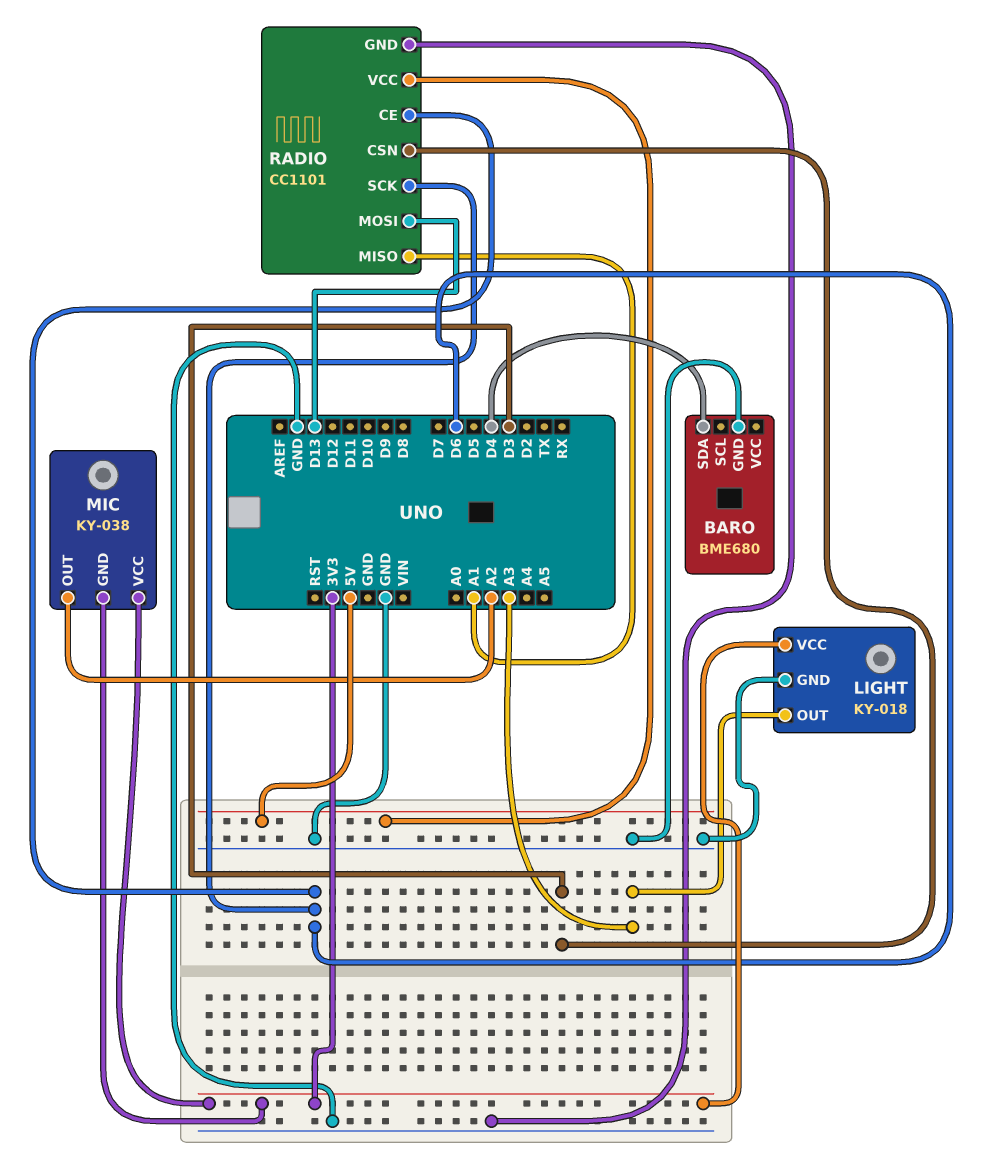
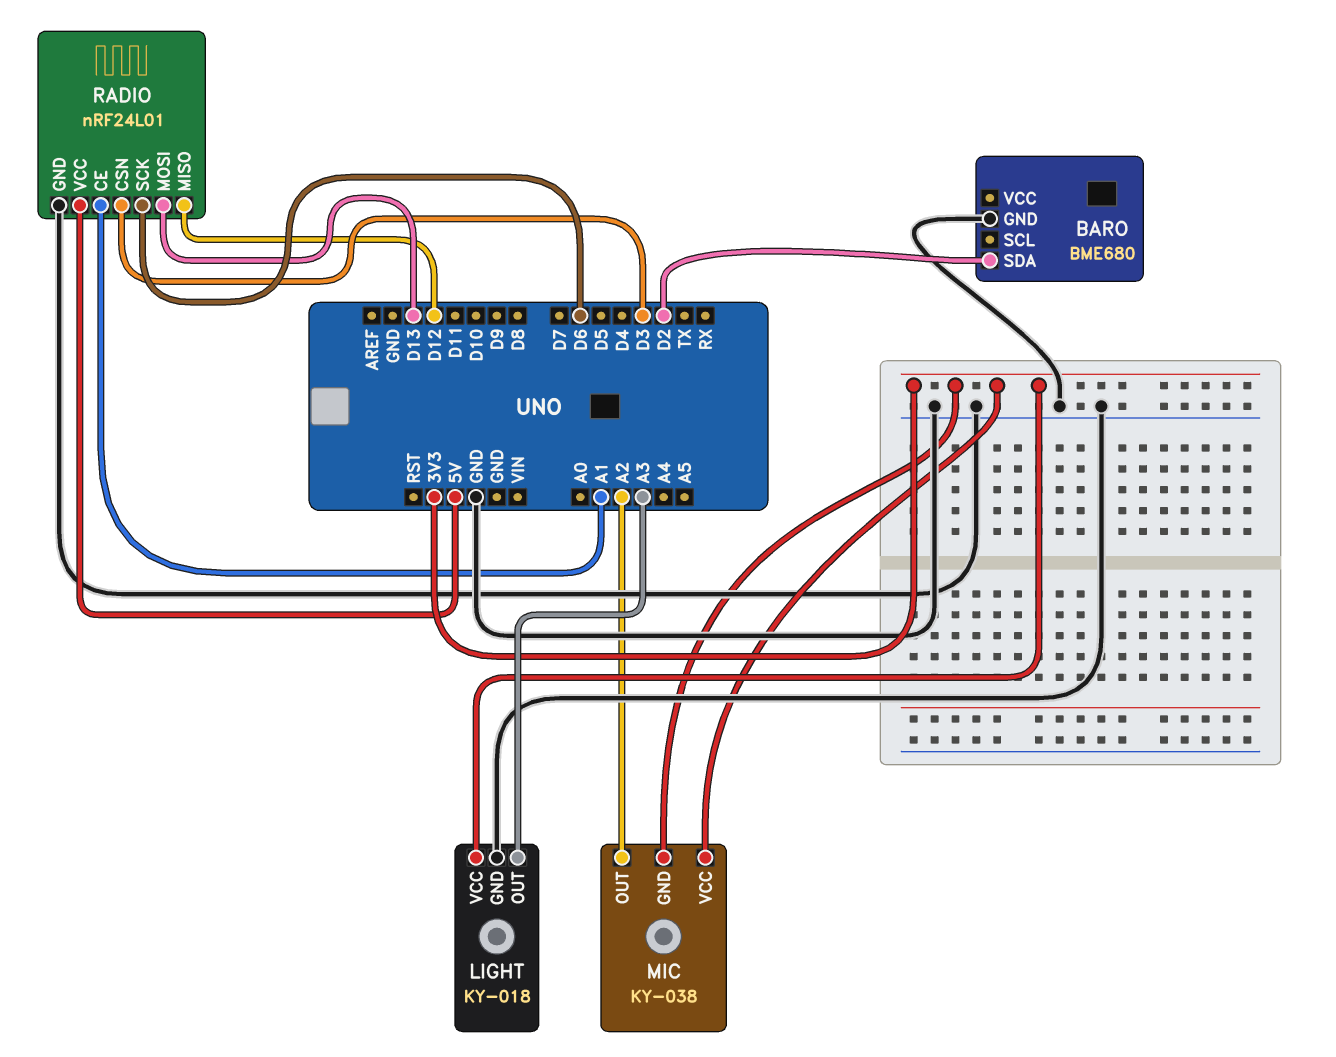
BARO pin SDA: D4 -> D2
RADIO: CC1101 -> nRF24L01
RADIO pin CE: D6 -> A1
RADIO pin MISO: A1 -> D12

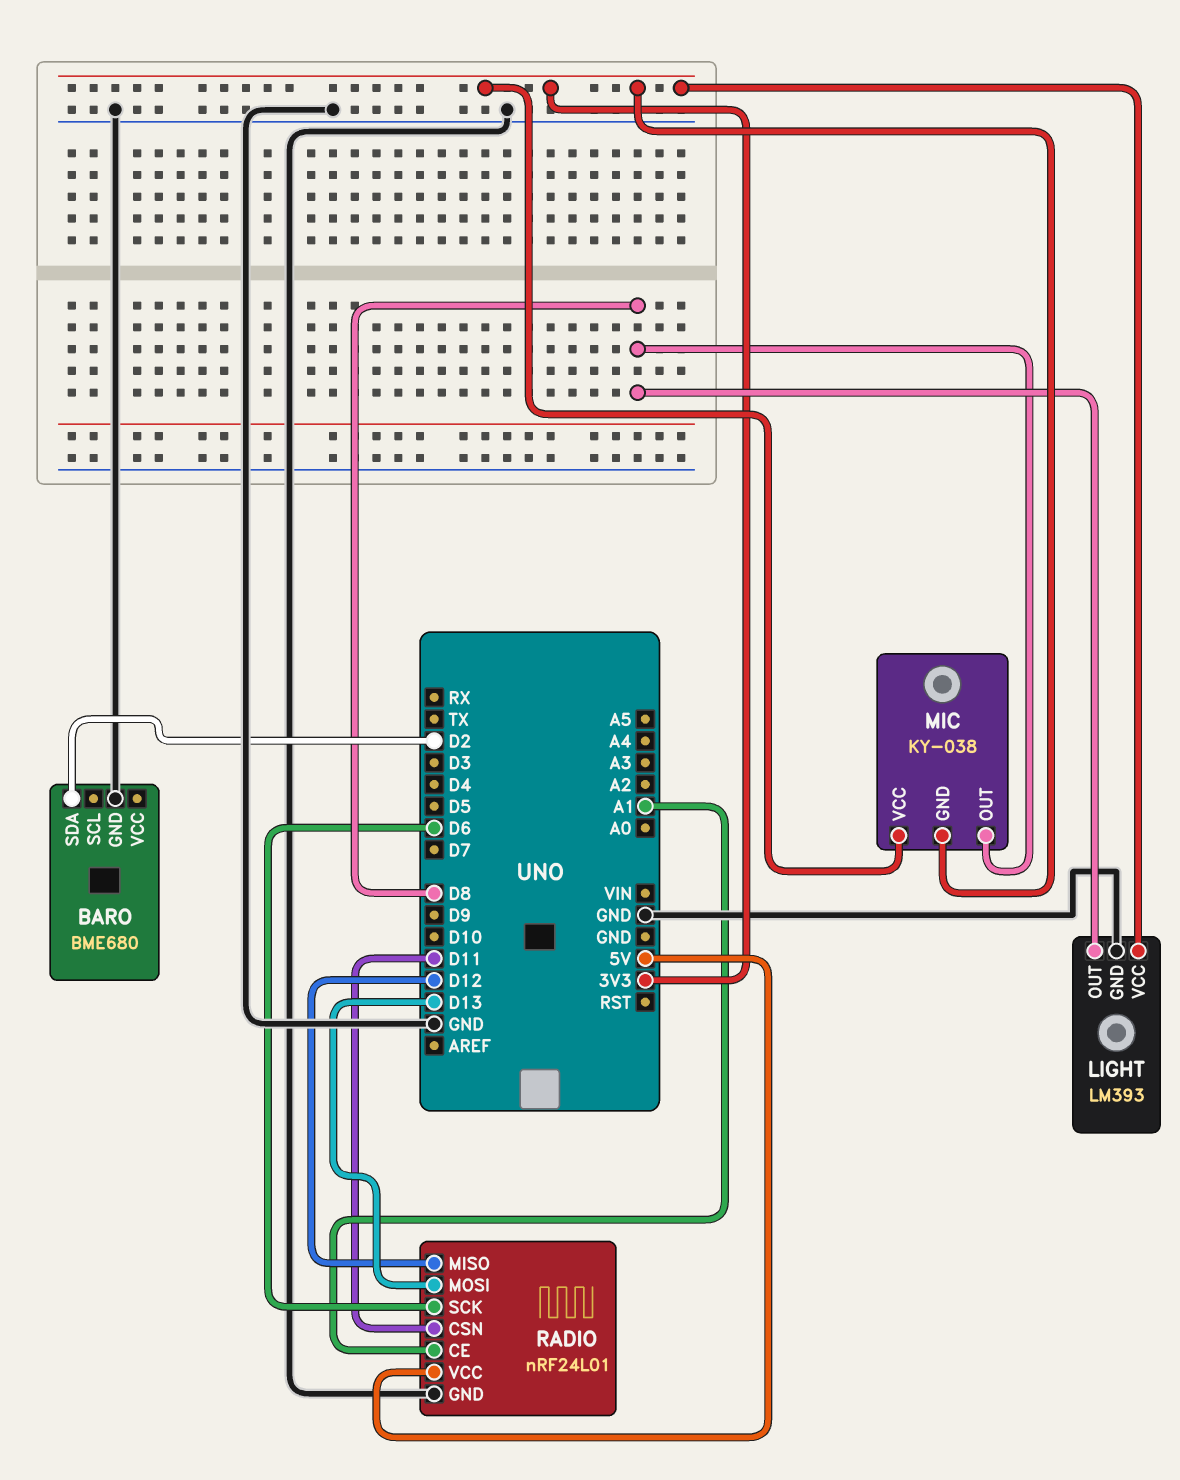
LIGHT: KY-018 -> LM393
LIGHT pin OUT: A3 -> D8
MIC pin OUT: A2 -> D8
RADIO pin CSN: D3 -> D11

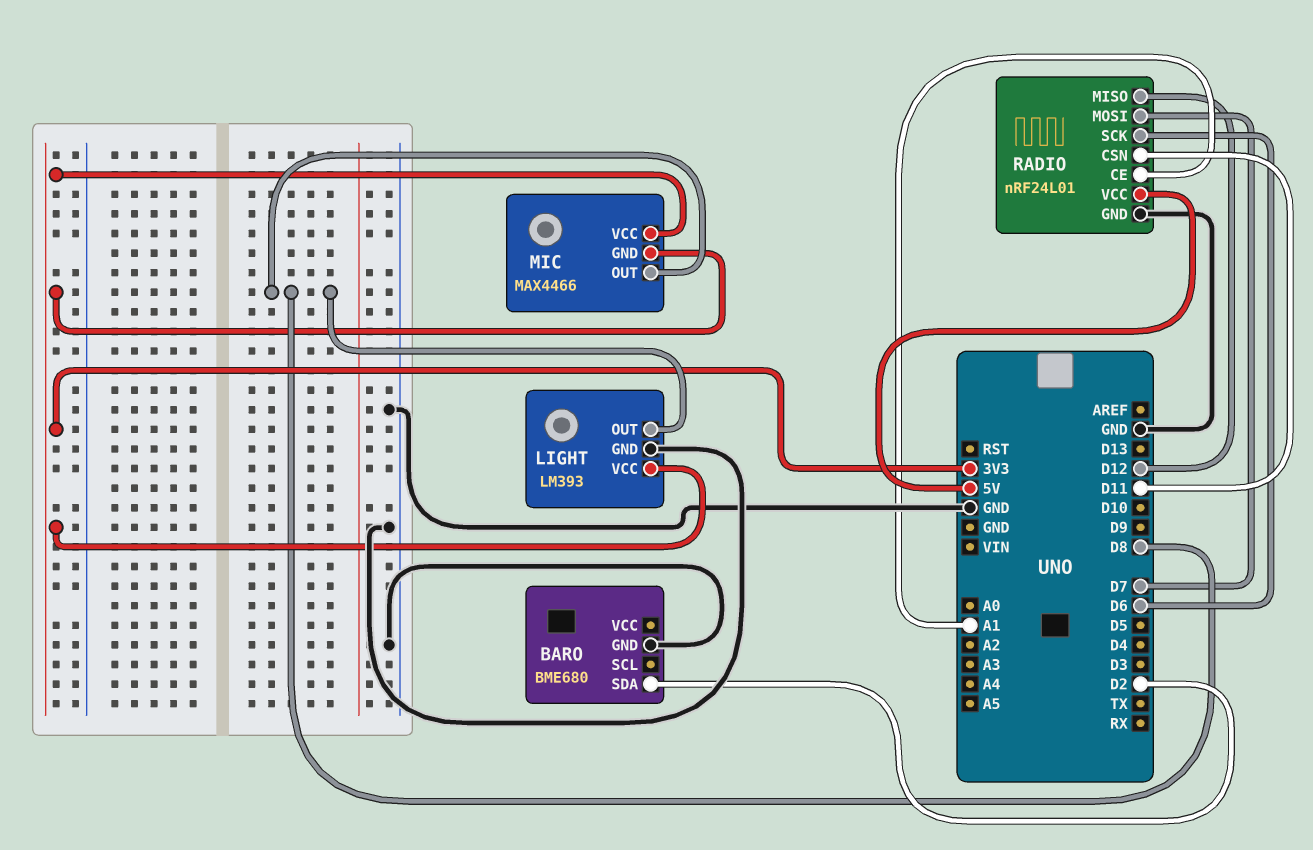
MIC: KY-038 -> MAX4466
RADIO pin MOSI: D13 -> D7

